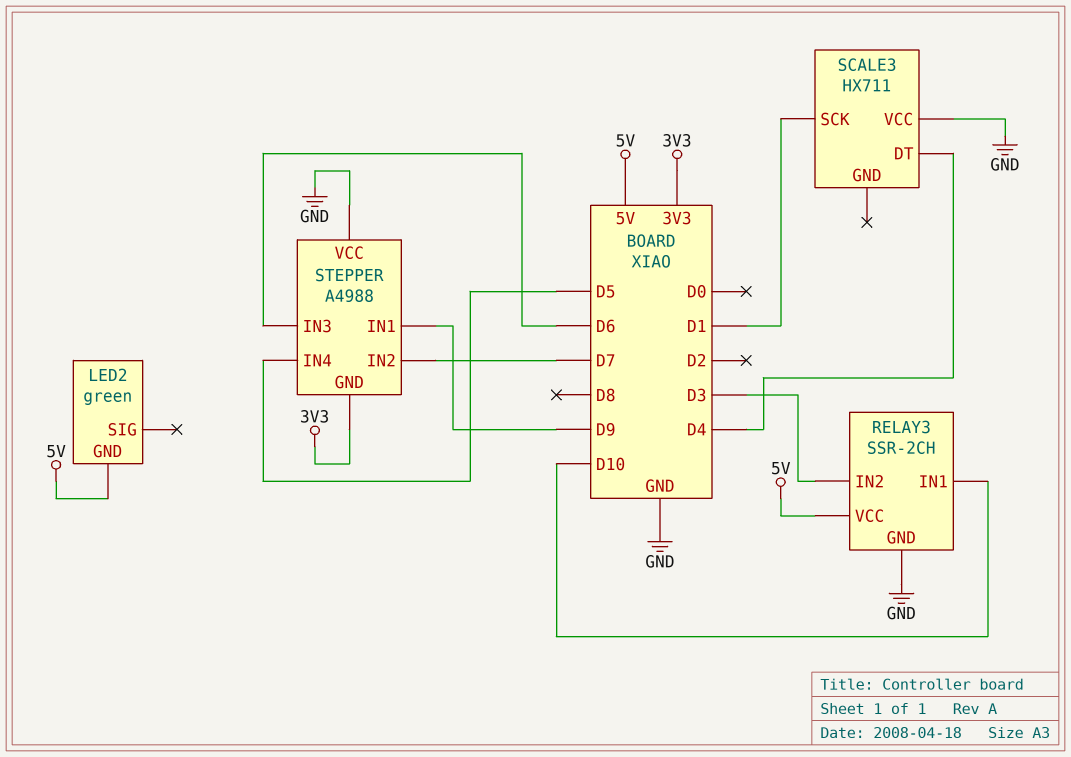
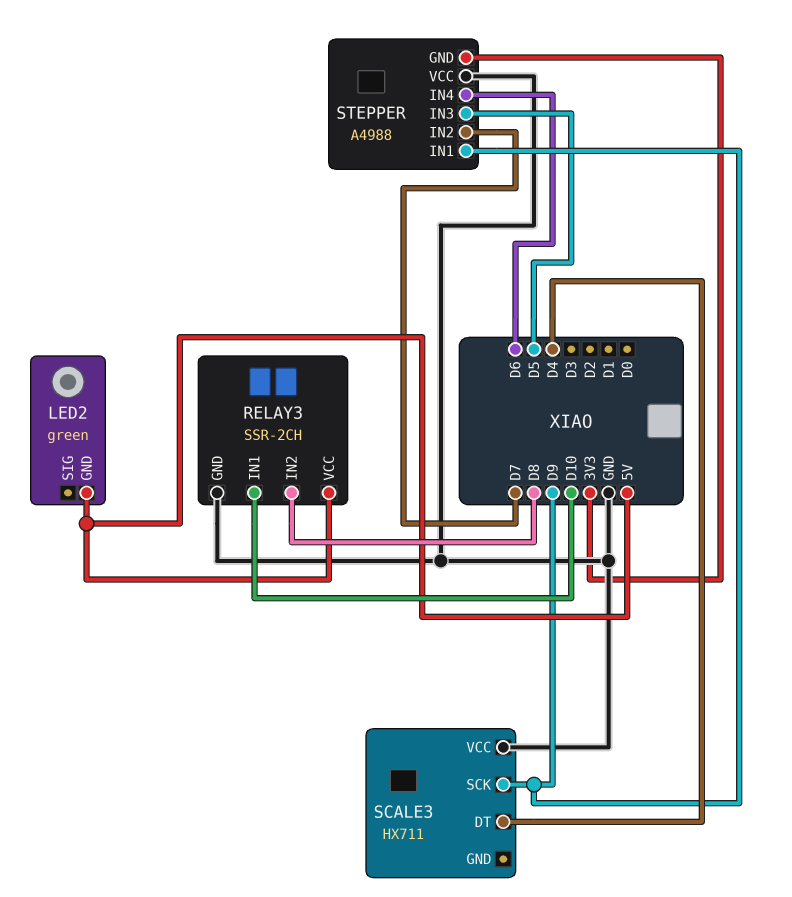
RELAY3 pin IN2: D3 -> D8
SCALE3 pin SCK: D1 -> D9
STEPPER pin IN3: D6 -> D5
STEPPER pin IN4: D5 -> D6

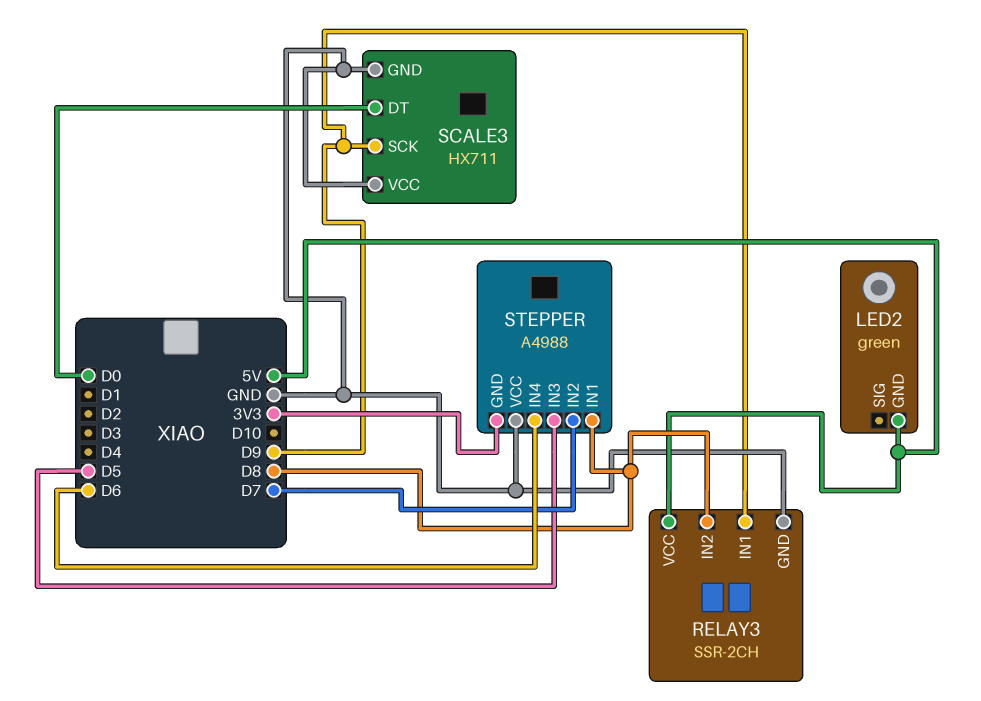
RELAY3 pin IN1: D10 -> D9
SCALE3 pin DT: D4 -> D0
SCALE3 pin GND: none -> GND
STEPPER pin IN1: D9 -> D8

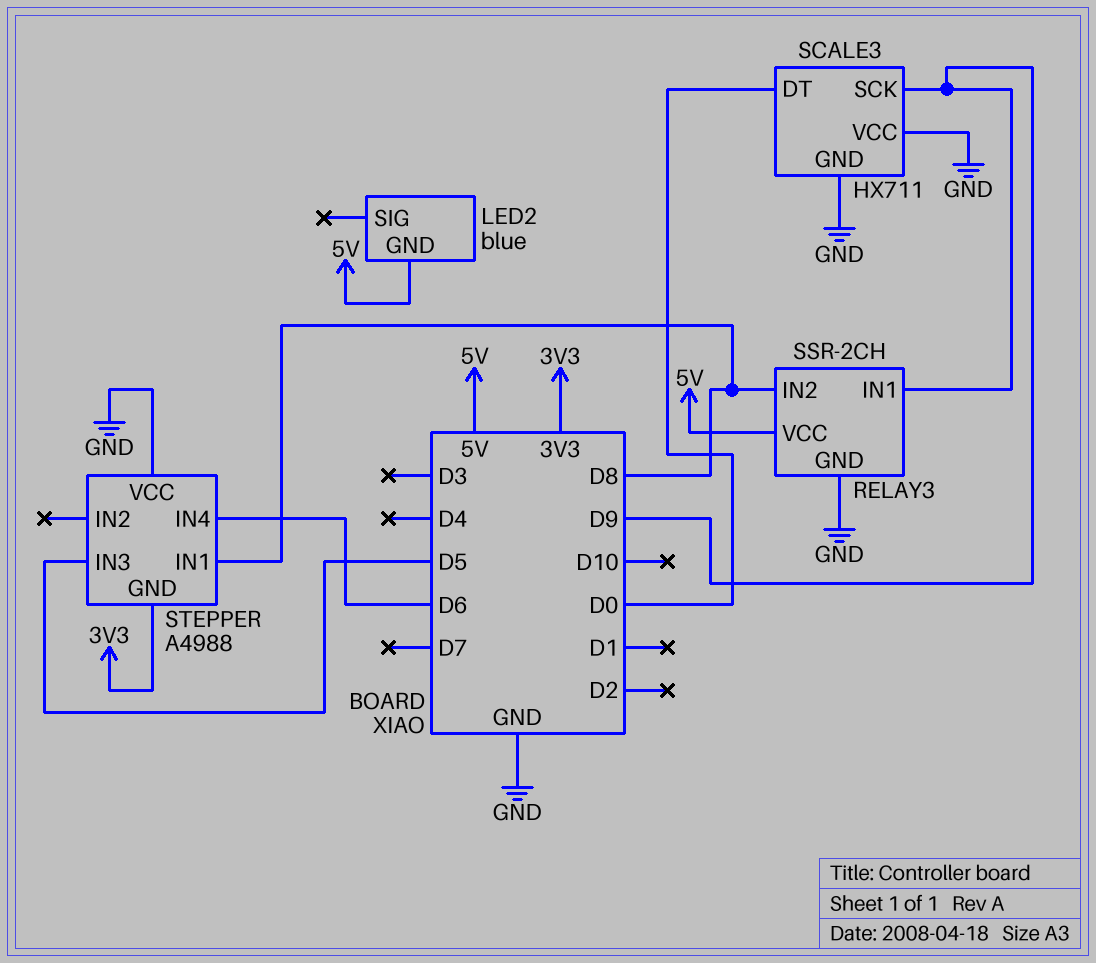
LED2: green -> blue
STEPPER pin IN2: D7 -> none

